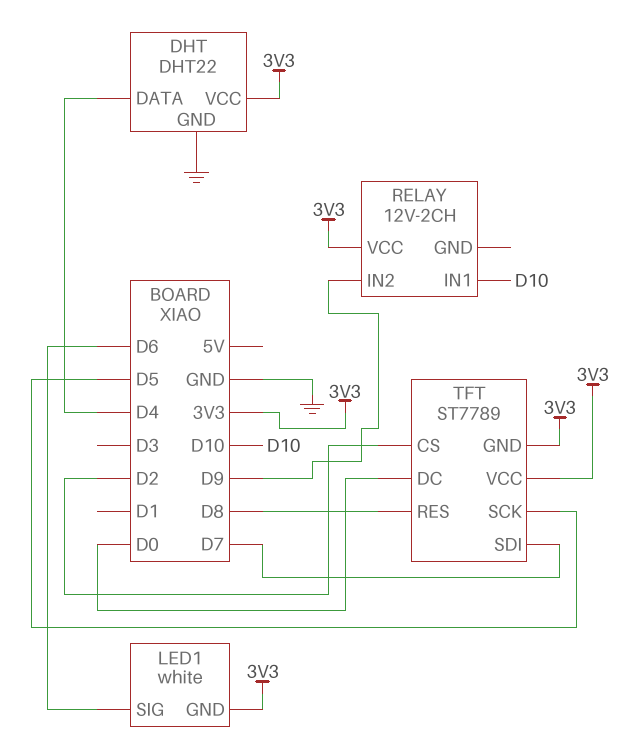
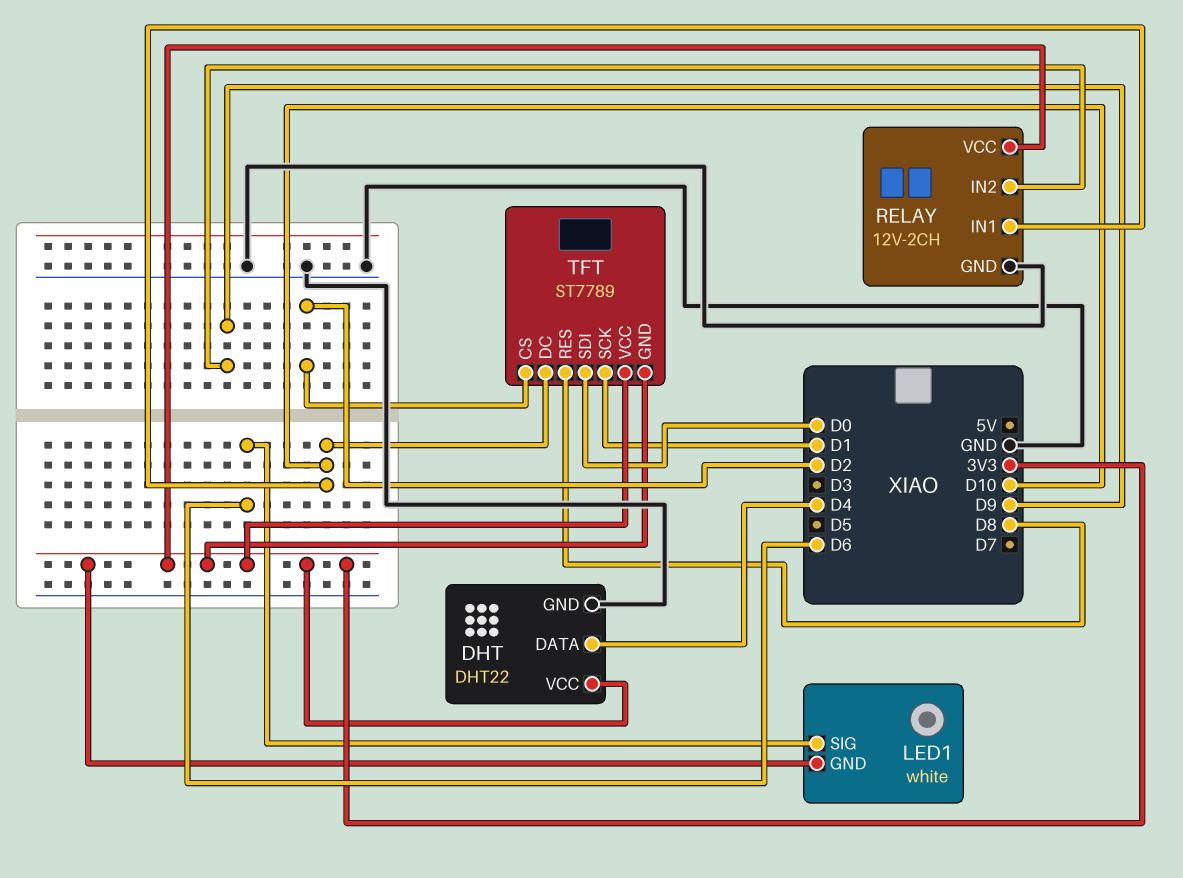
RELAY pin GND: none -> GND
TFT pin DC: D0 -> D10
TFT pin SCK: D5 -> D1
TFT pin SDI: D7 -> D0

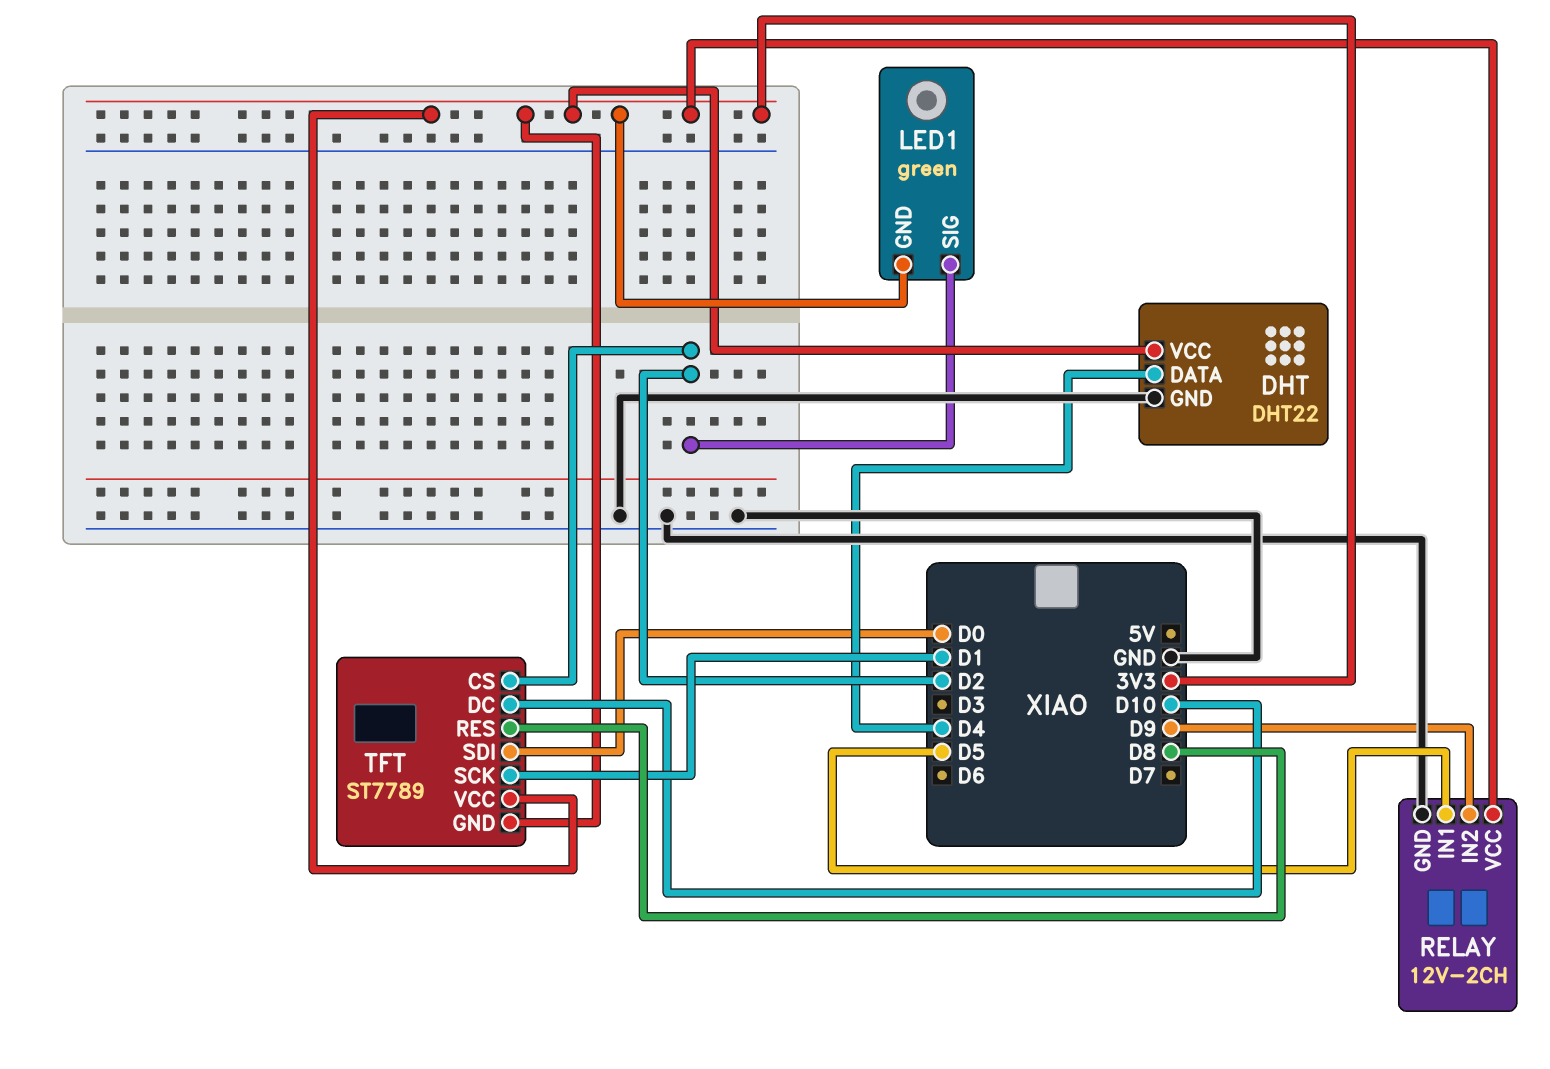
LED1: white -> green
LED1 pin SIG: D6 -> D2
RELAY pin IN1: D10 -> D5

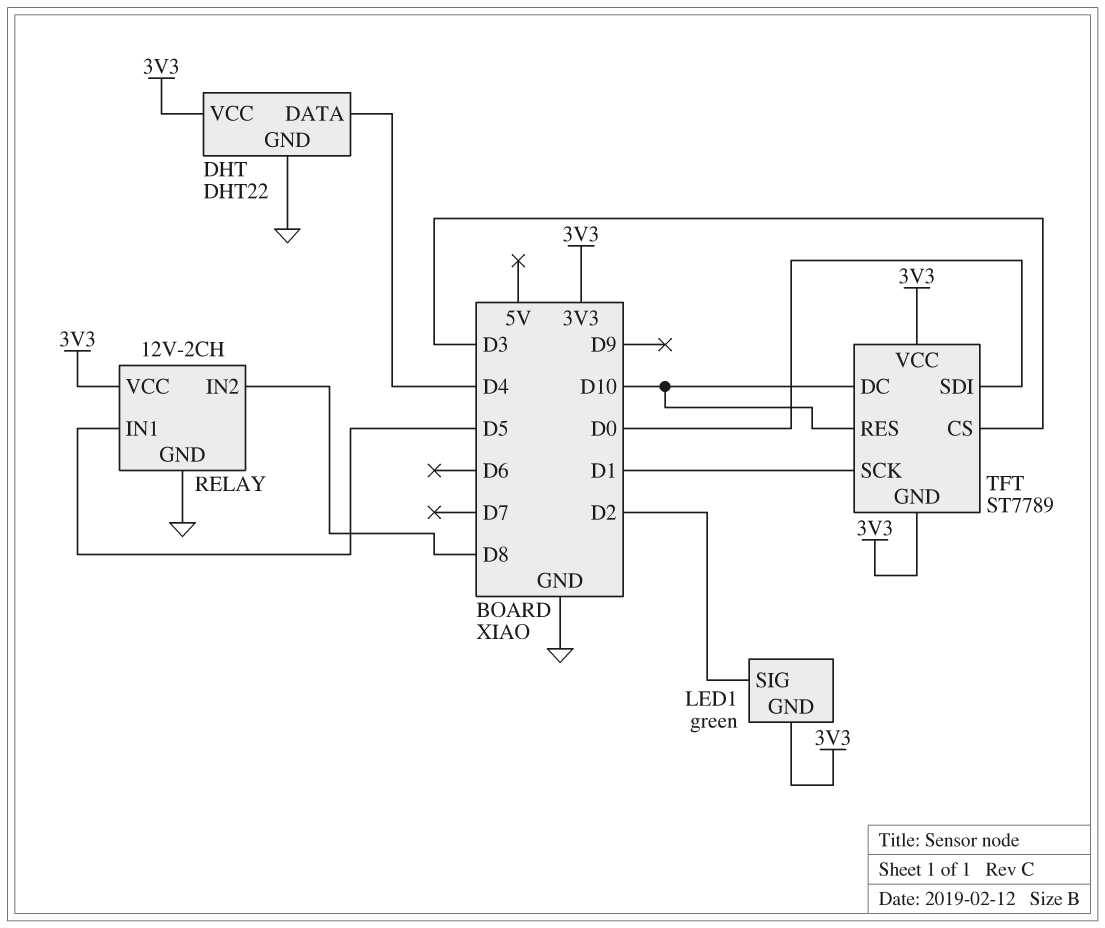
RELAY pin IN2: D9 -> D8
TFT pin CS: D2 -> D3
TFT pin RES: D8 -> D10

